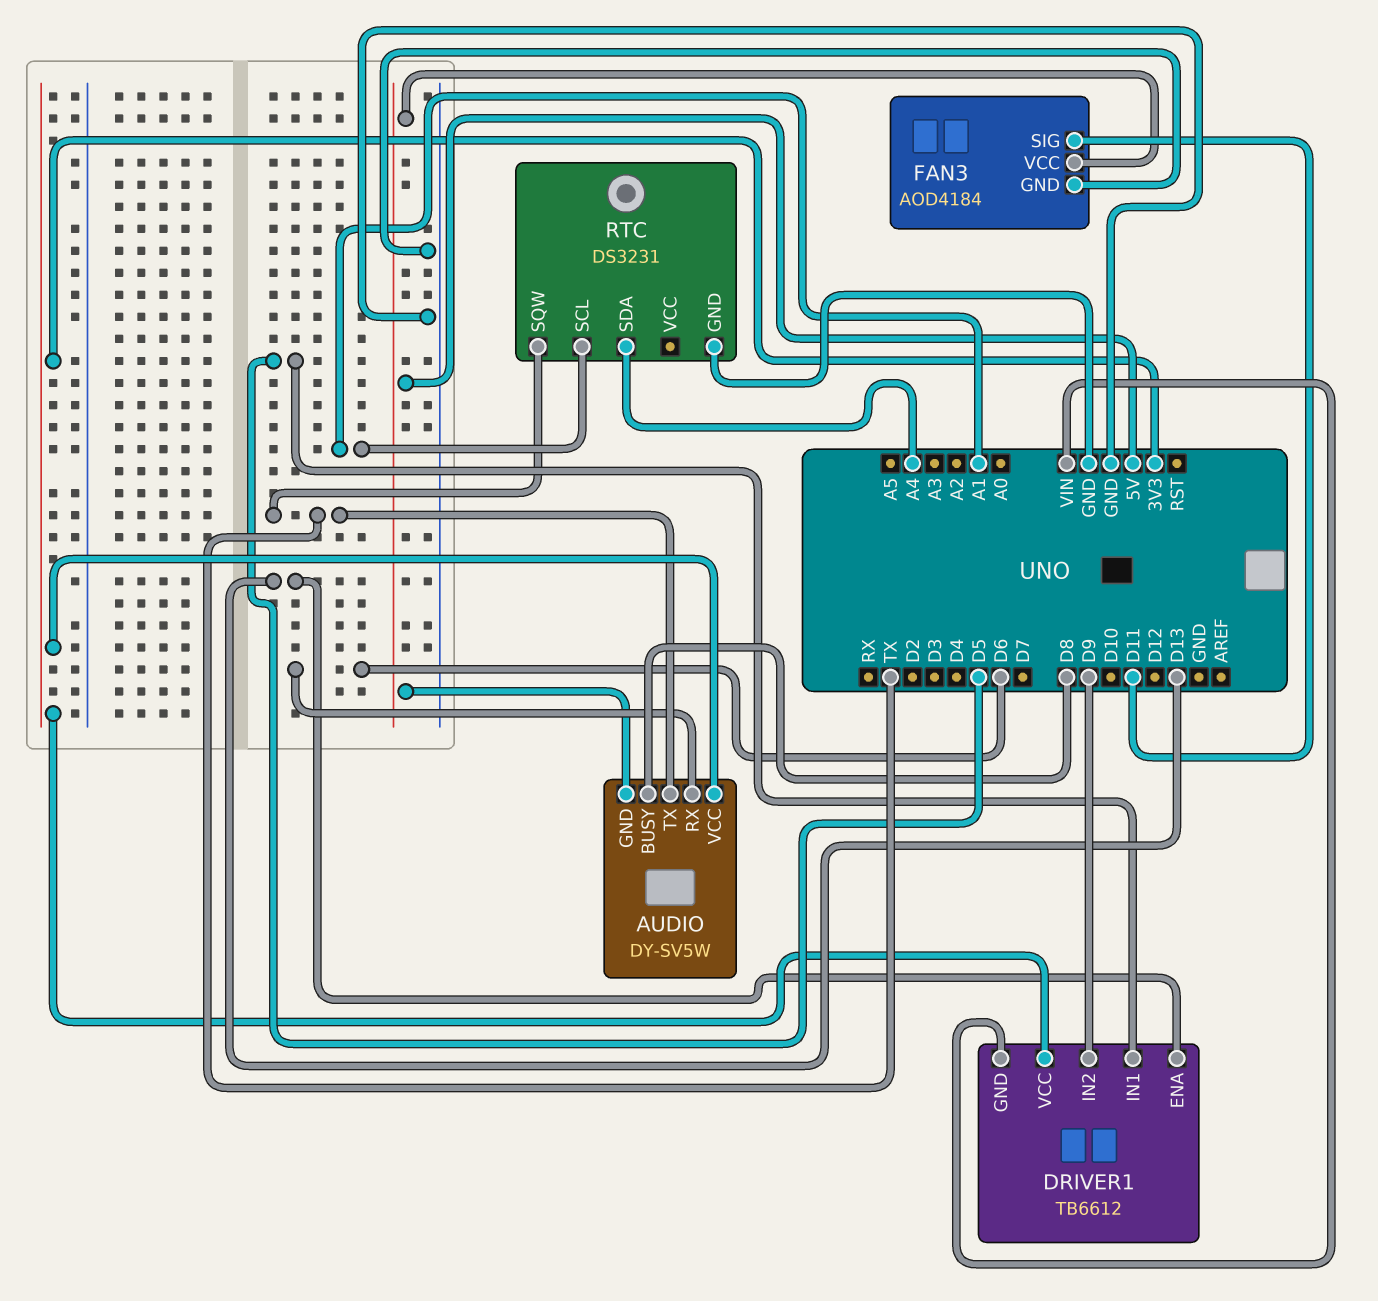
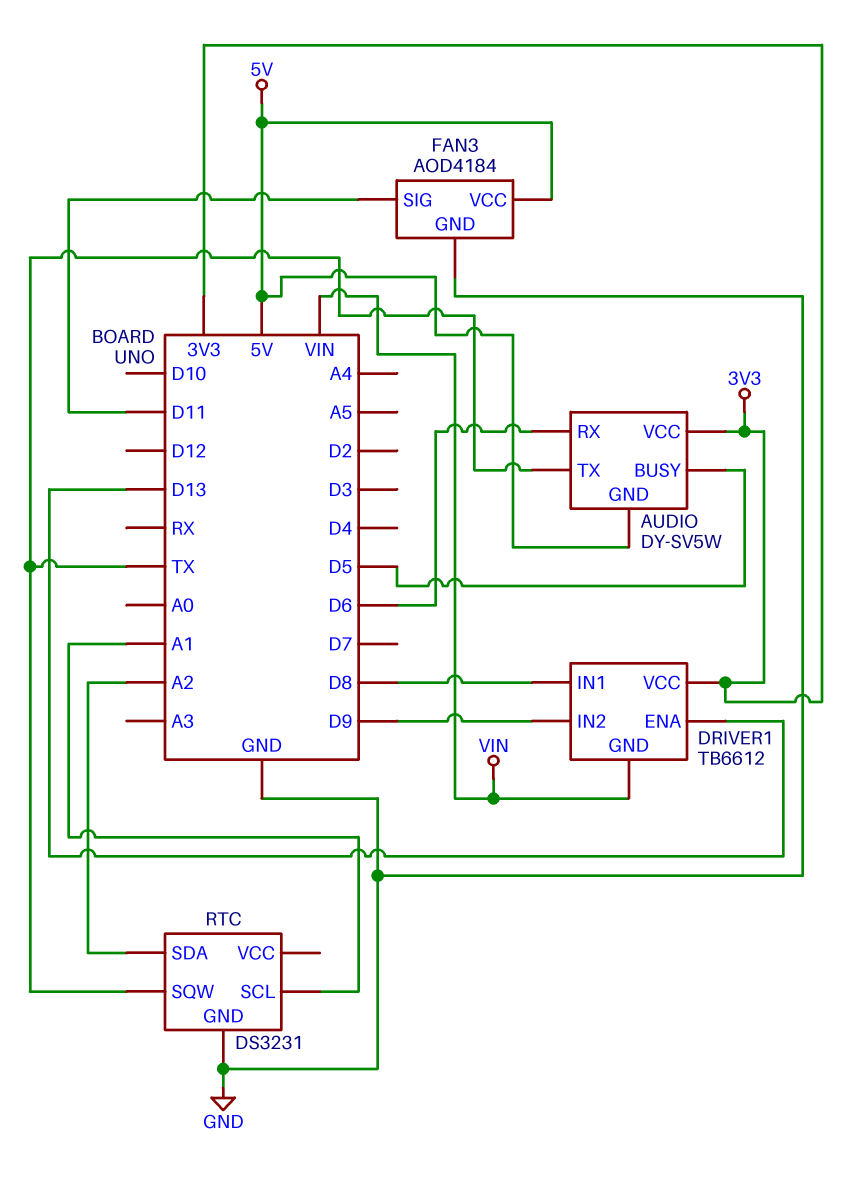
AUDIO pin BUSY: D8 -> D5
DRIVER1 pin IN1: D5 -> D8
RTC pin SDA: A4 -> A2

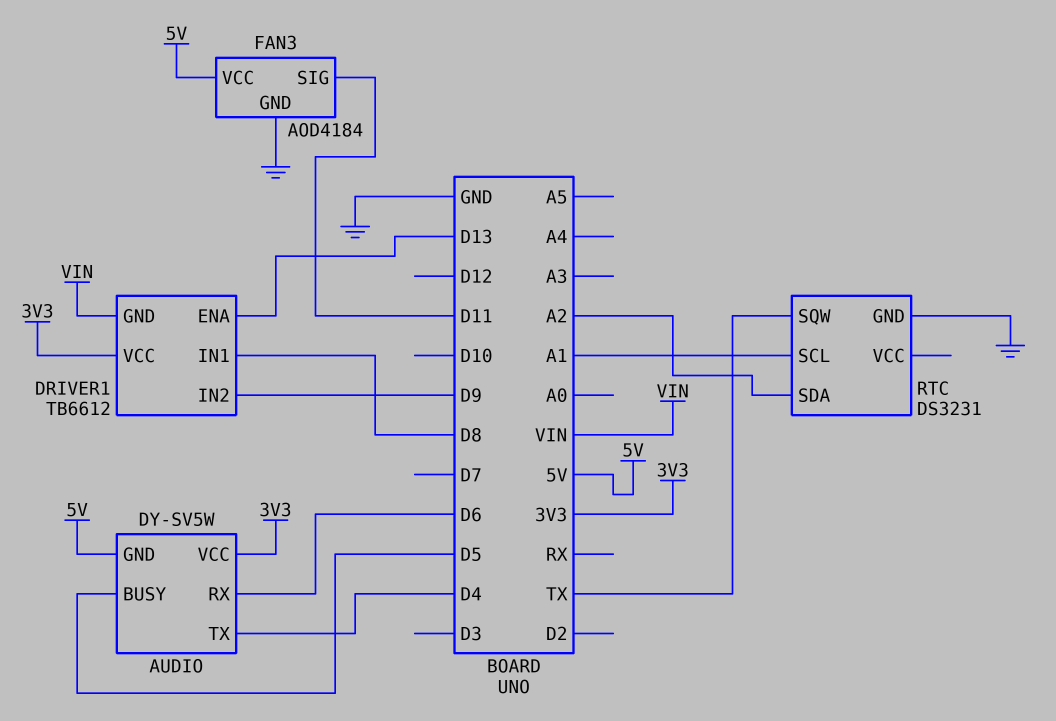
AUDIO pin TX: TX -> D4

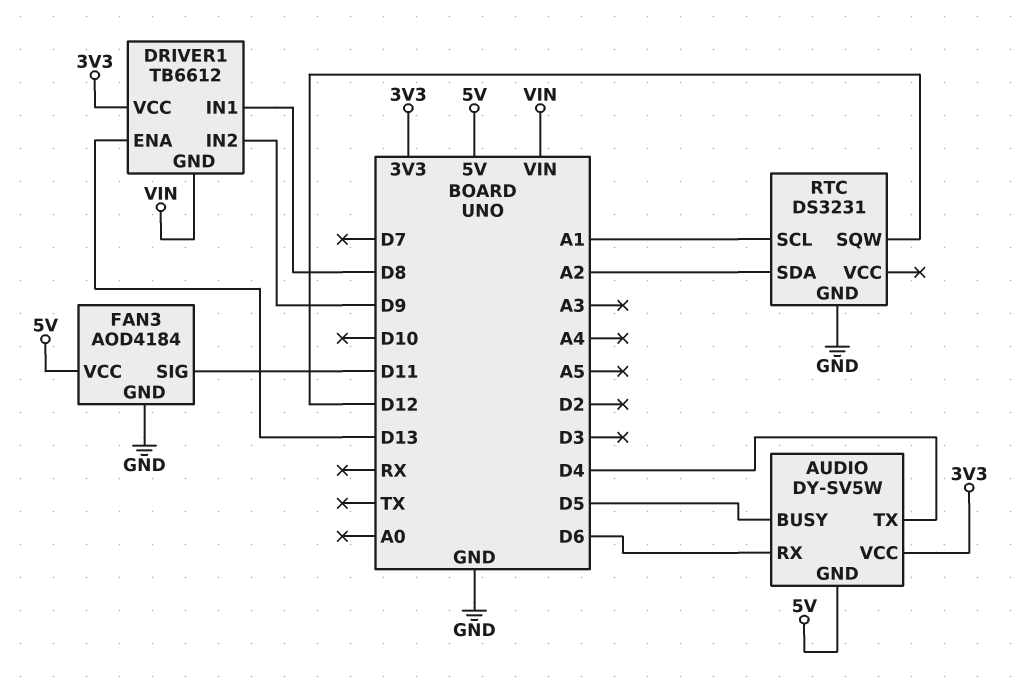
RTC pin SQW: TX -> D12

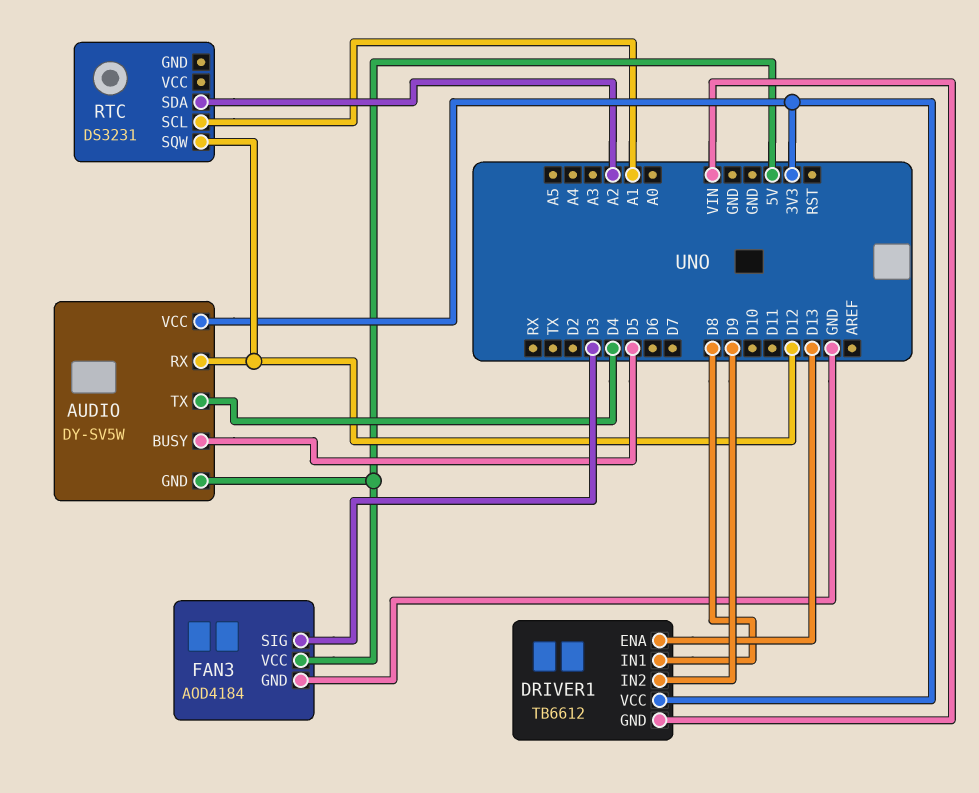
AUDIO pin RX: D6 -> D12
FAN3 pin SIG: D11 -> D3
RTC pin GND: GND -> none

